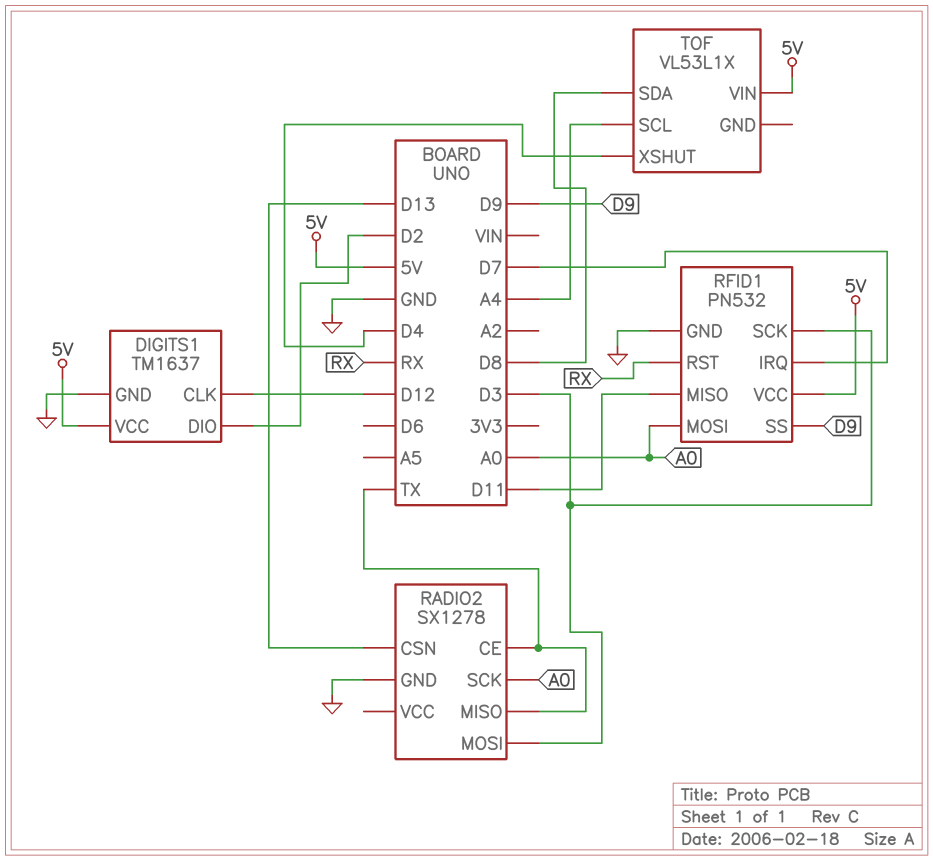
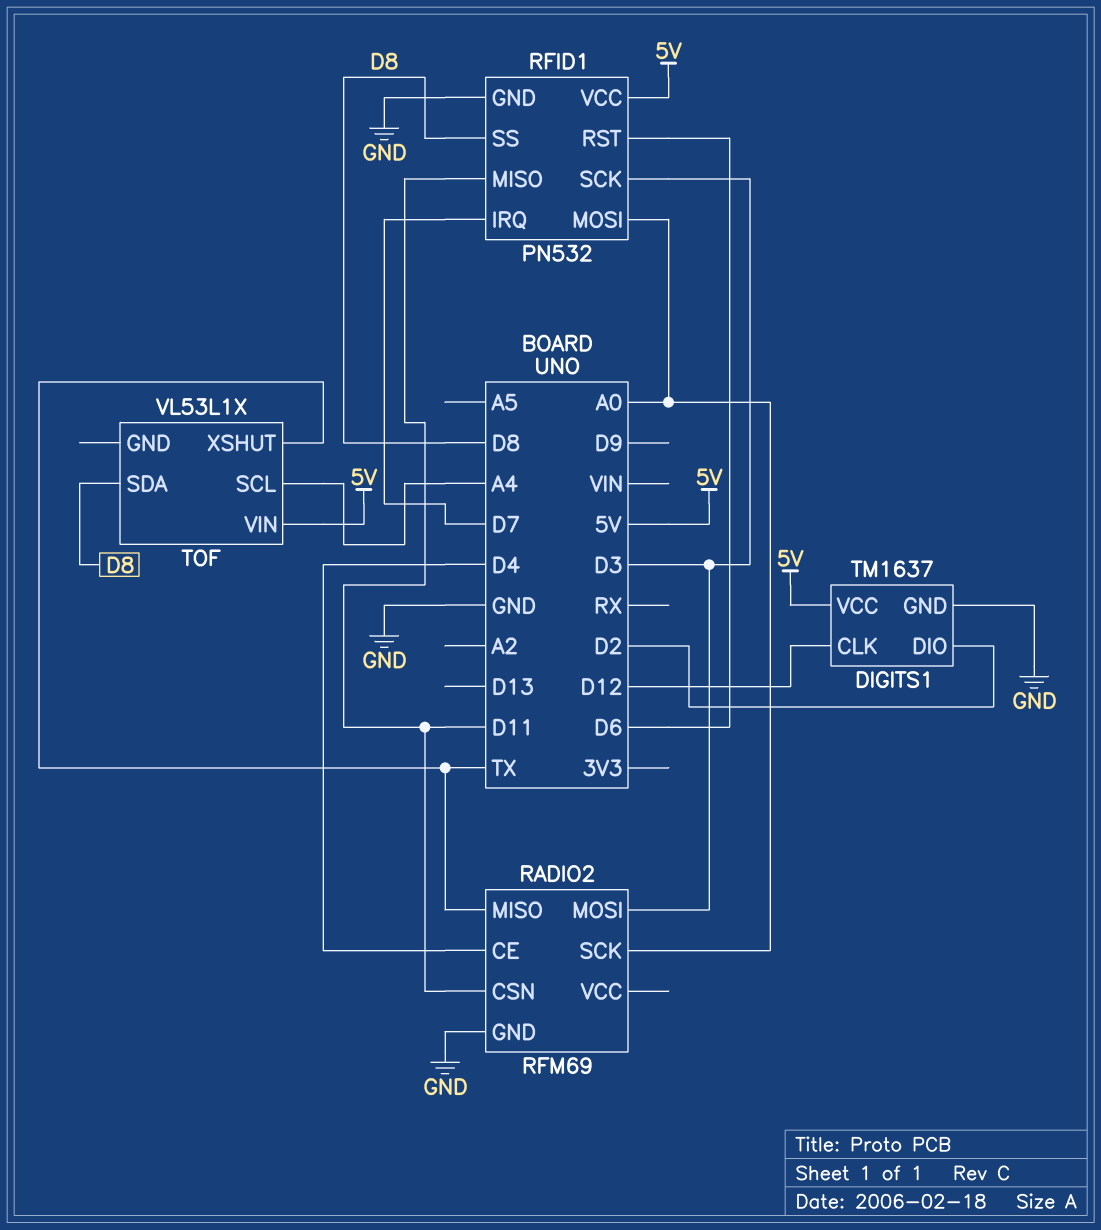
RADIO2: SX1278 -> RFM69
RADIO2 pin CE: TX -> D4
RADIO2 pin CSN: D13 -> D11
RFID1 pin RST: RX -> D6
RFID1 pin SS: D9 -> D8
TOF pin XSHUT: D4 -> TX

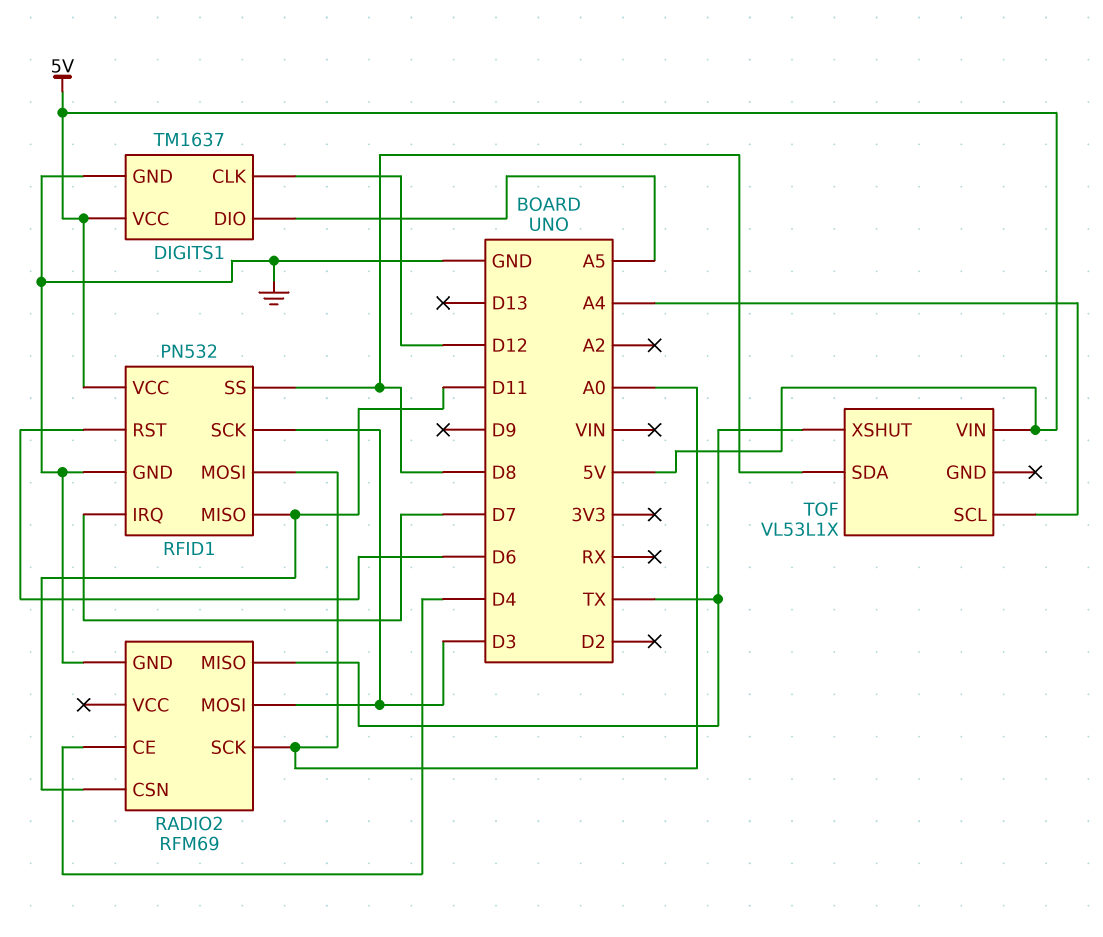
DIGITS1 pin DIO: D2 -> A5

